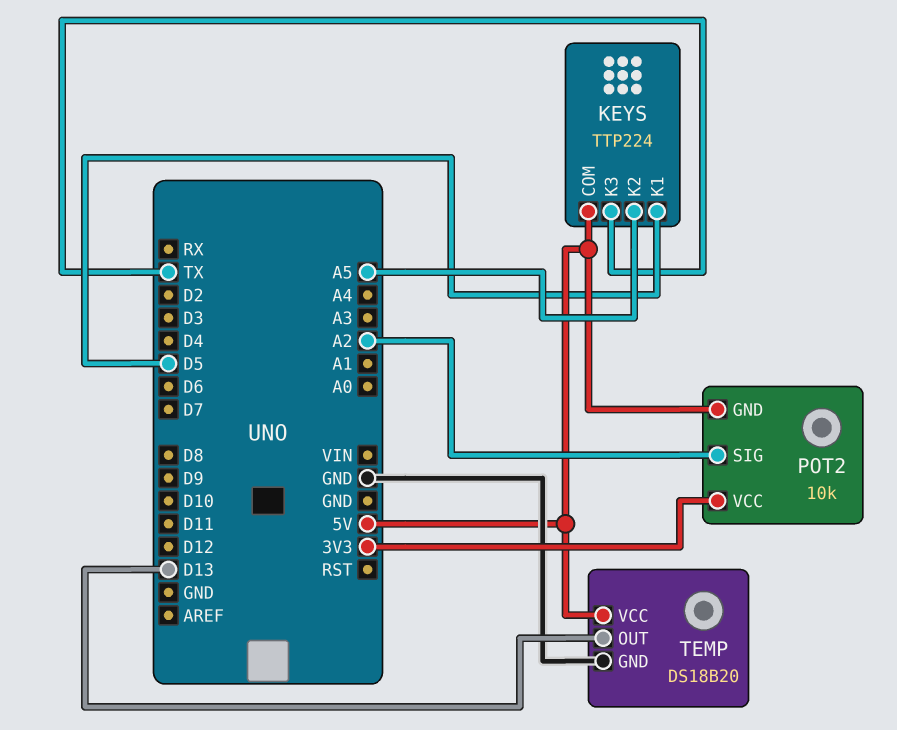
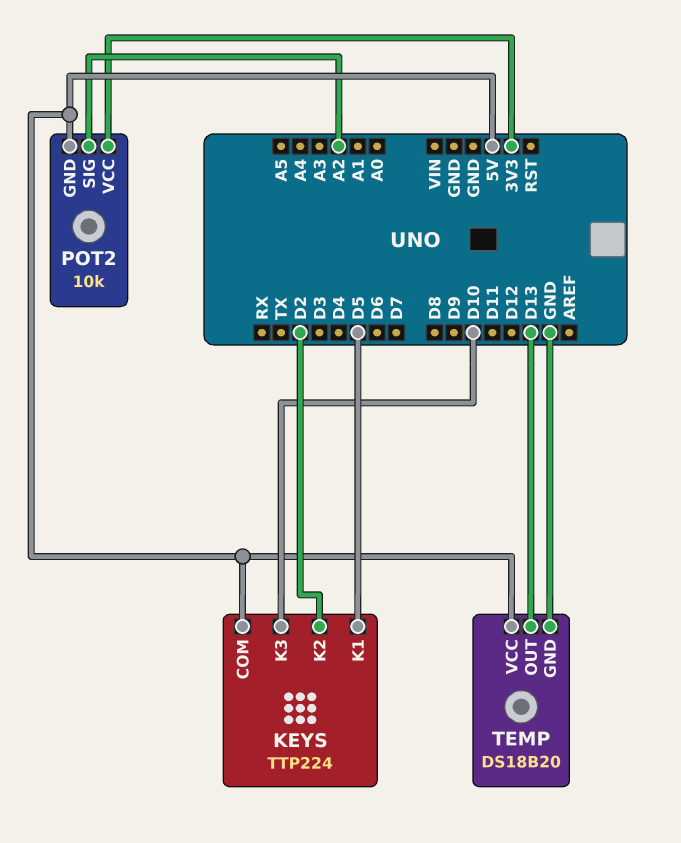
KEYS pin K2: A5 -> D2
KEYS pin K3: TX -> D10

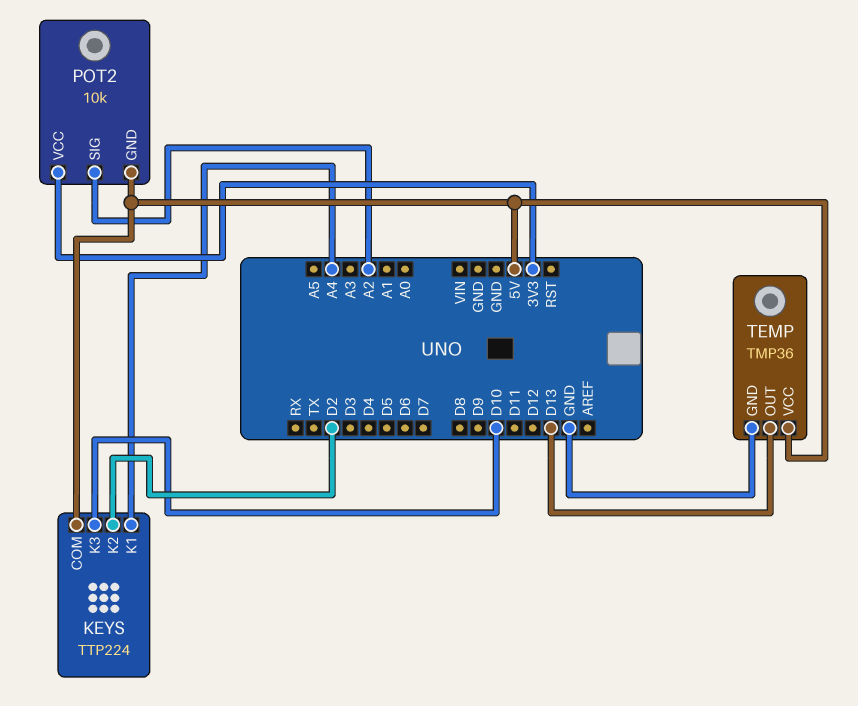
KEYS pin K1: D5 -> A4
TEMP: DS18B20 -> TMP36

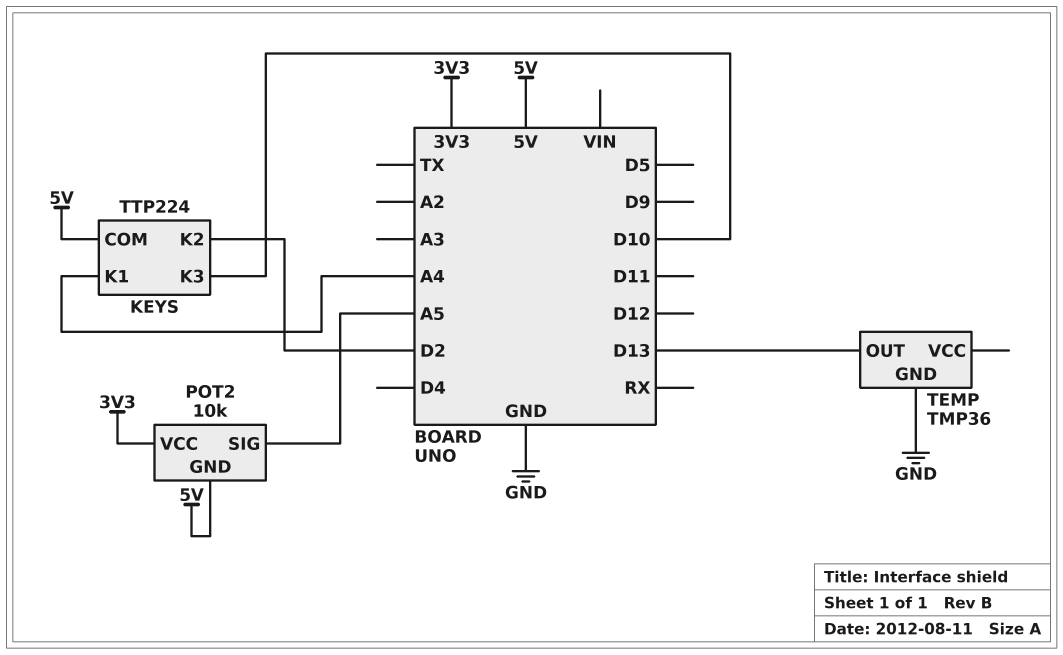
POT2 pin SIG: A2 -> A5
TEMP pin VCC: 5V -> none

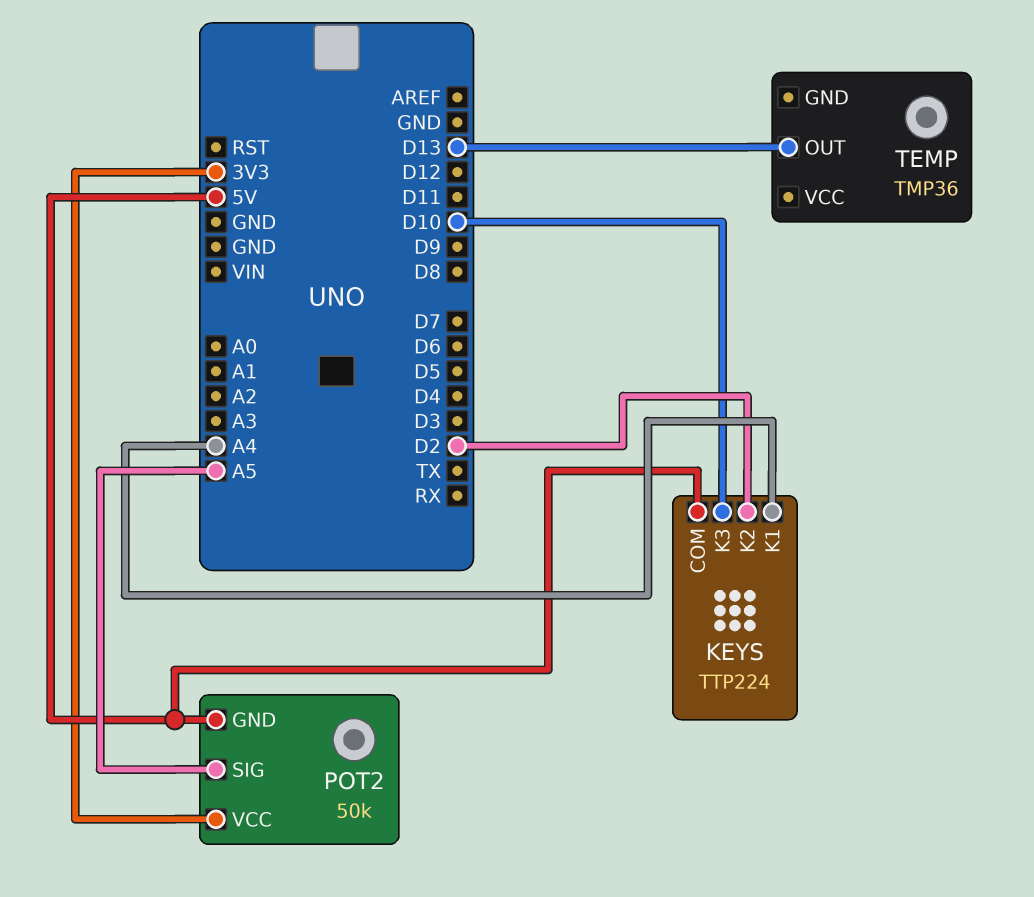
POT2: 10k -> 50k
TEMP pin GND: GND -> none

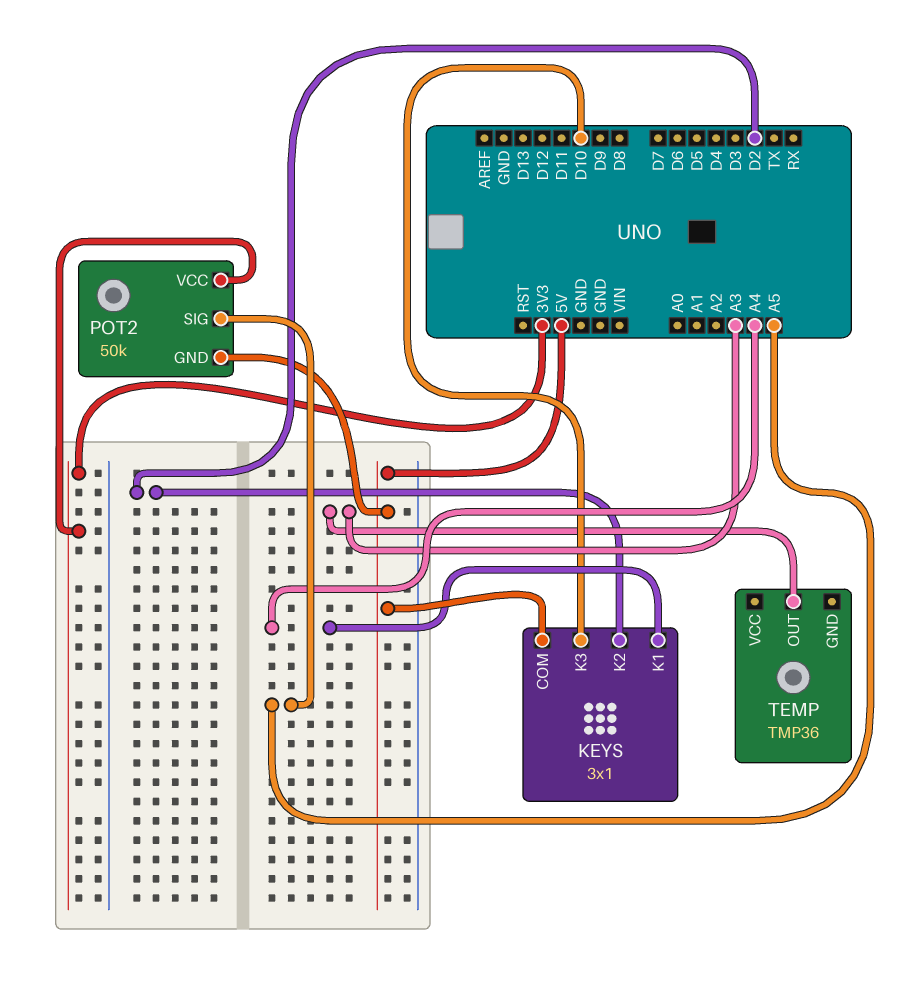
KEYS: TTP224 -> 3x1
TEMP pin OUT: D13 -> A3

